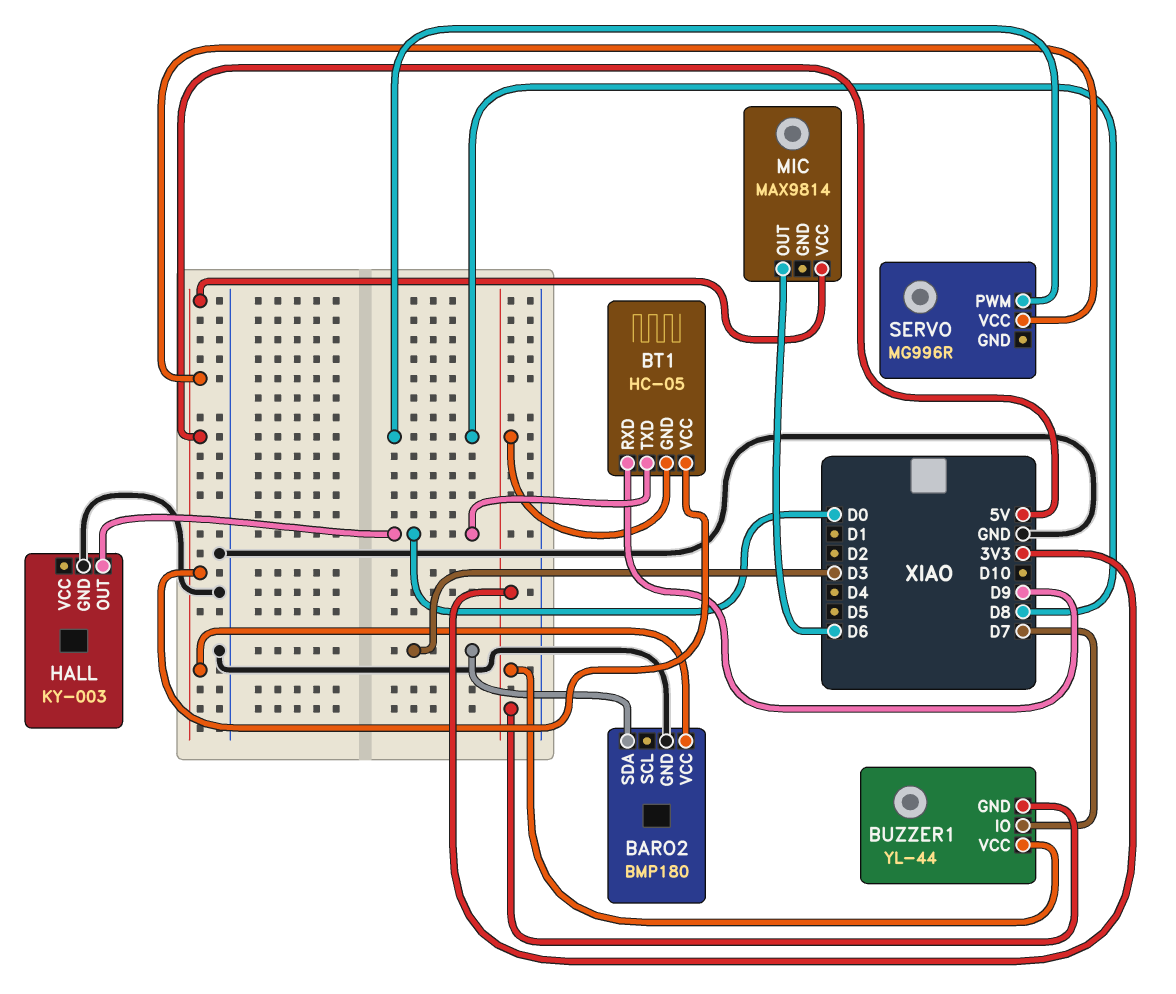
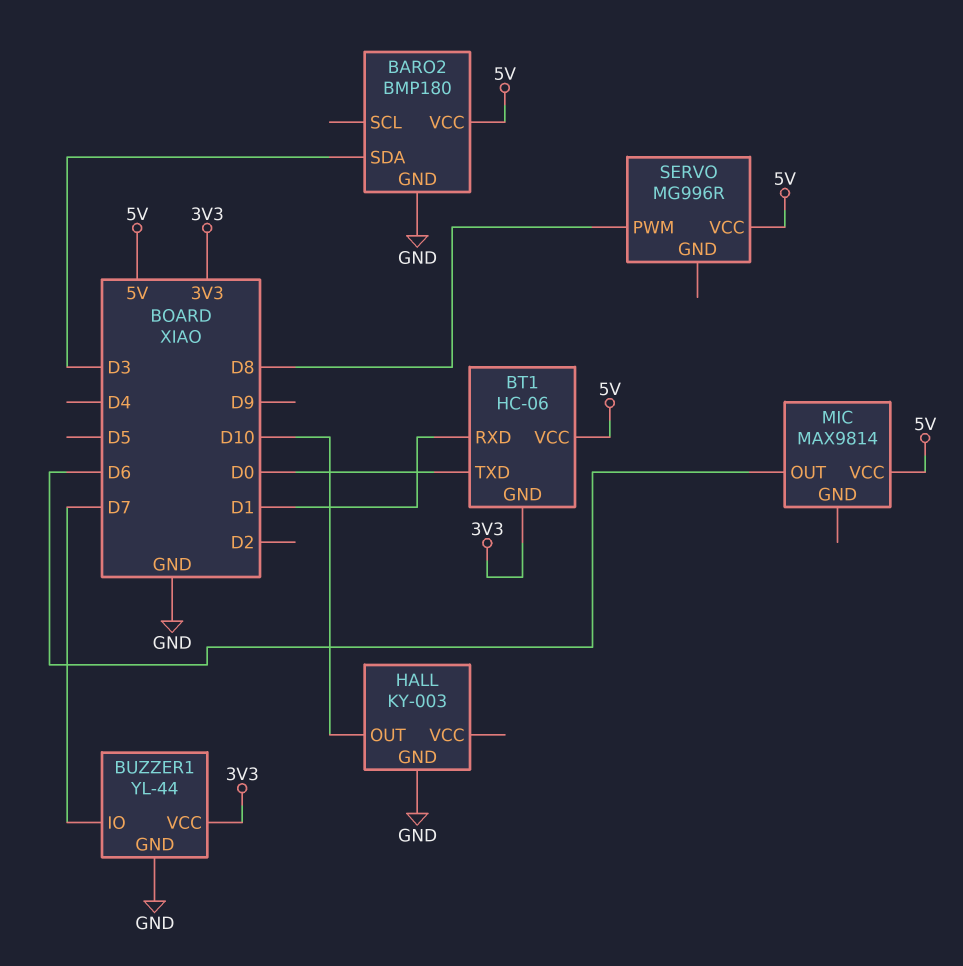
BT1: HC-05 -> HC-06
BT1 pin RXD: D9 -> D1
BUZZER1 pin GND: 3V3 -> GND
HALL pin OUT: D0 -> D10

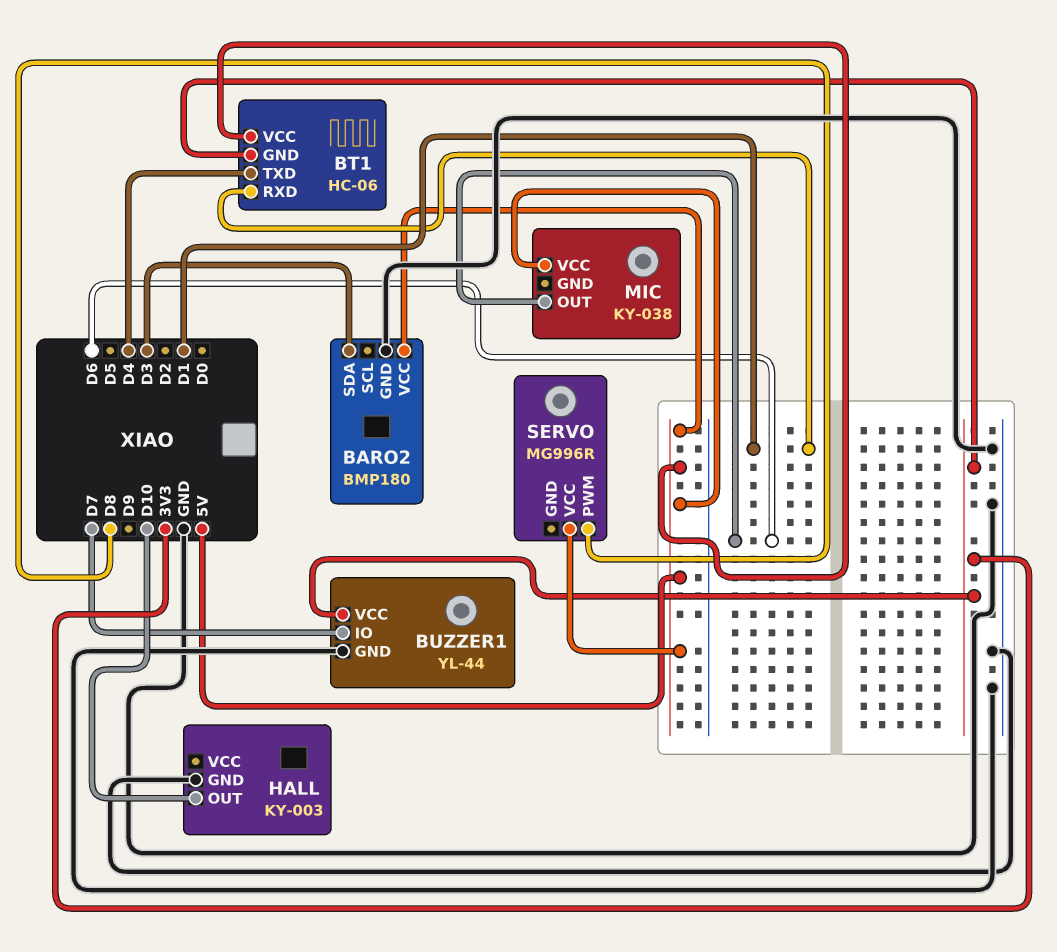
BT1 pin TXD: D0 -> D4
MIC: MAX9814 -> KY-038

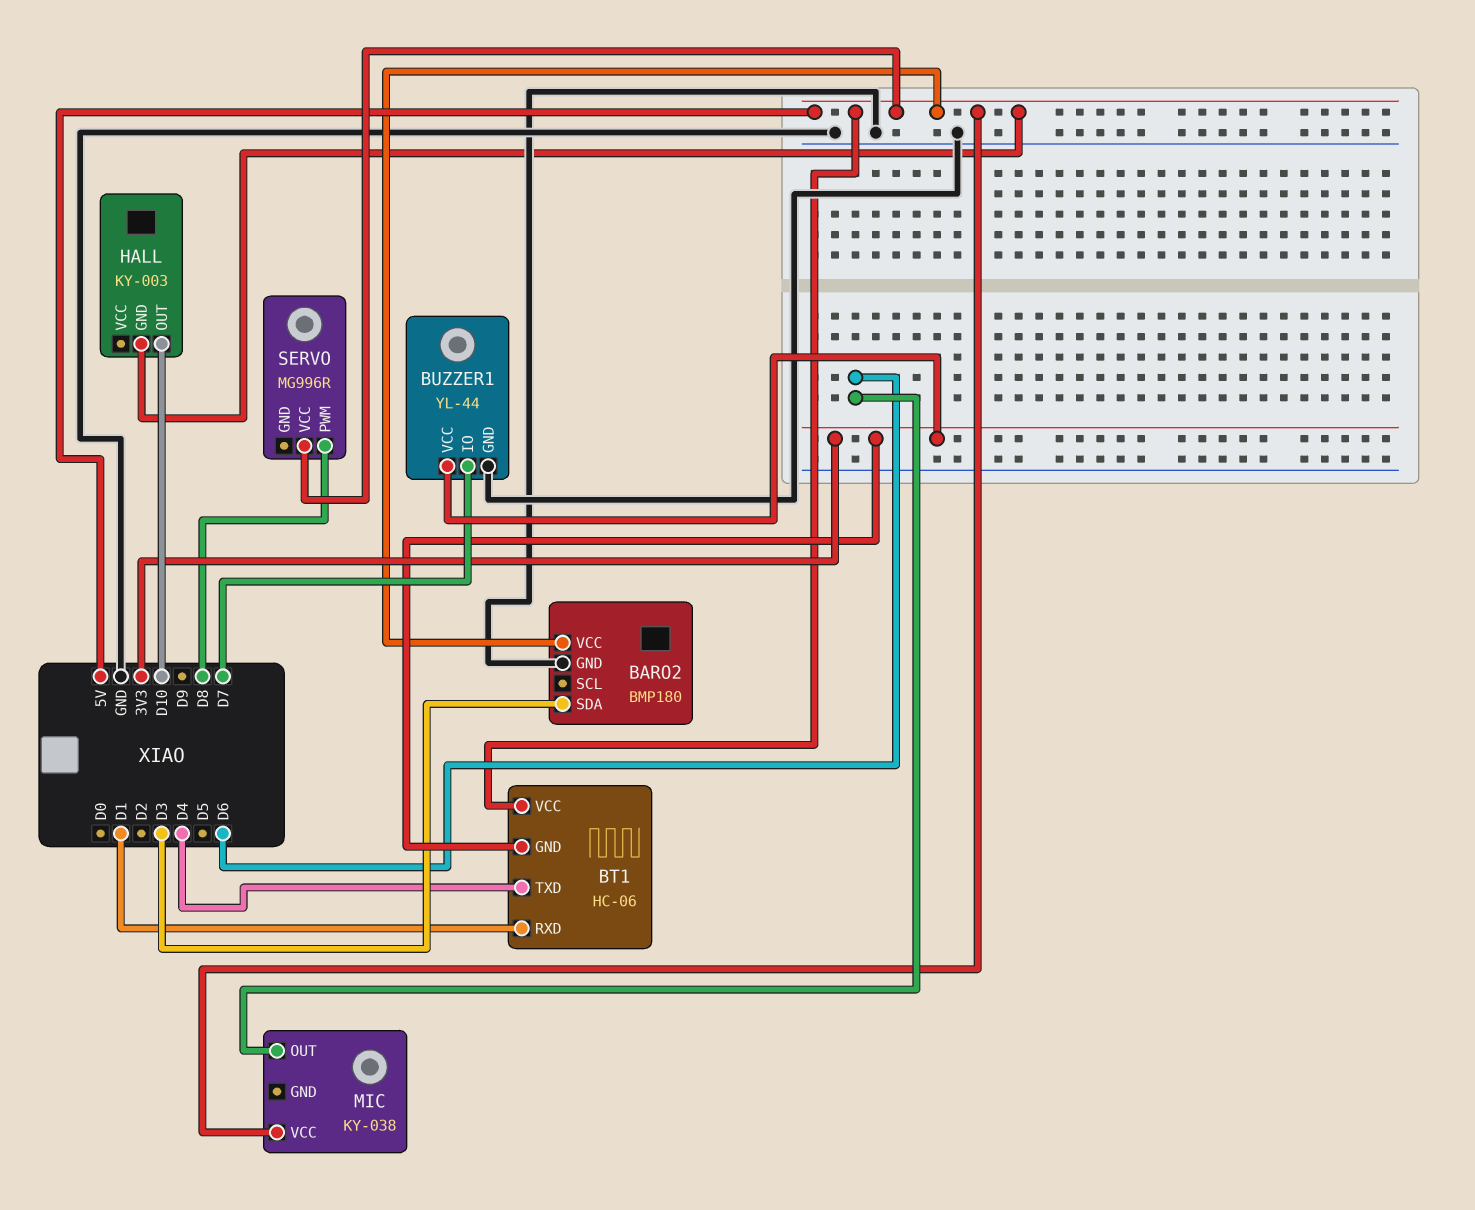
HALL pin GND: GND -> 5V

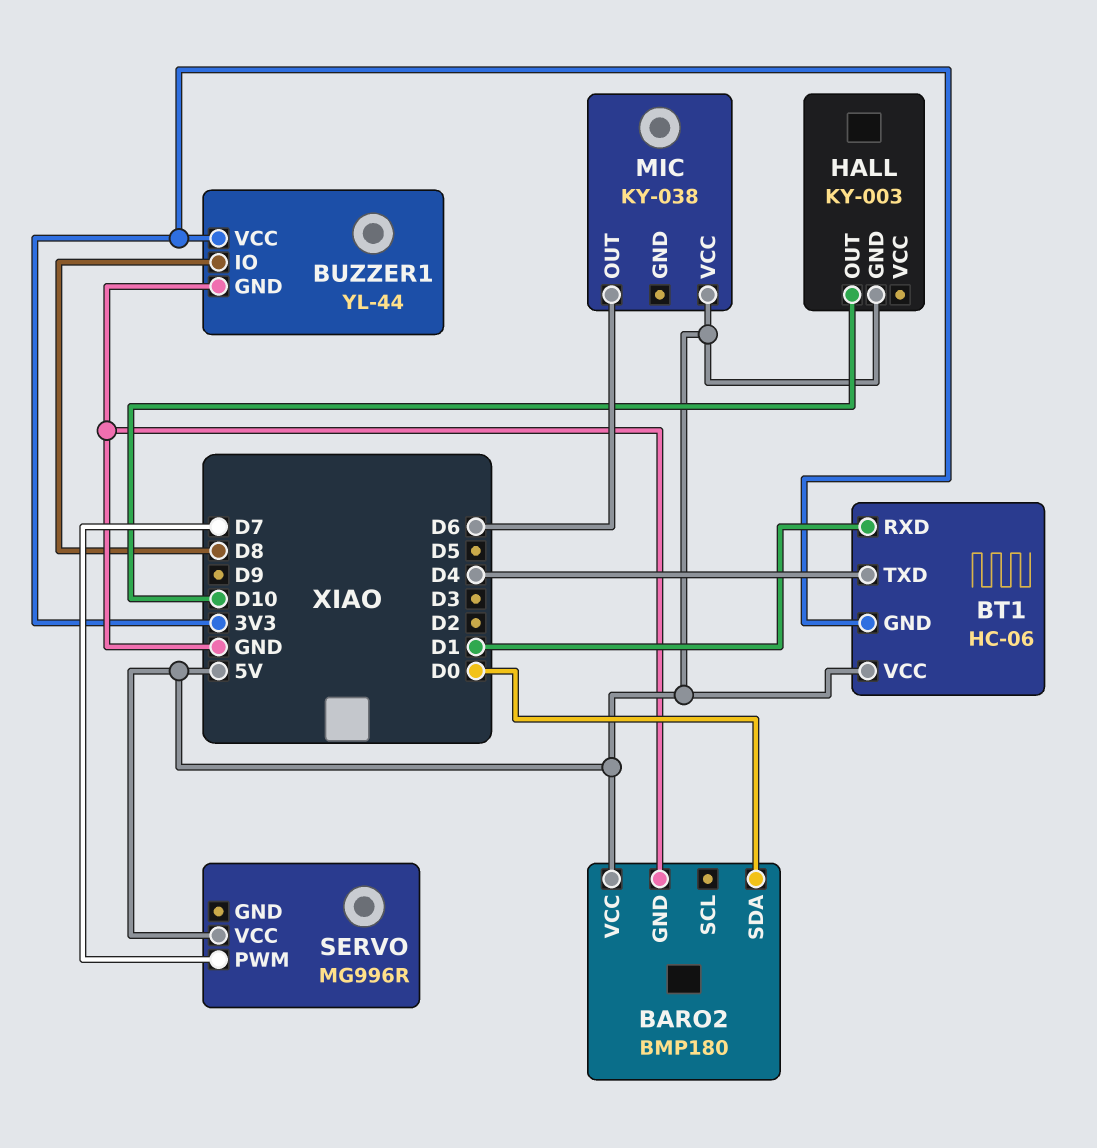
BARO2 pin SDA: D3 -> D0
BUZZER1 pin IO: D7 -> D8
SERVO pin PWM: D8 -> D7

